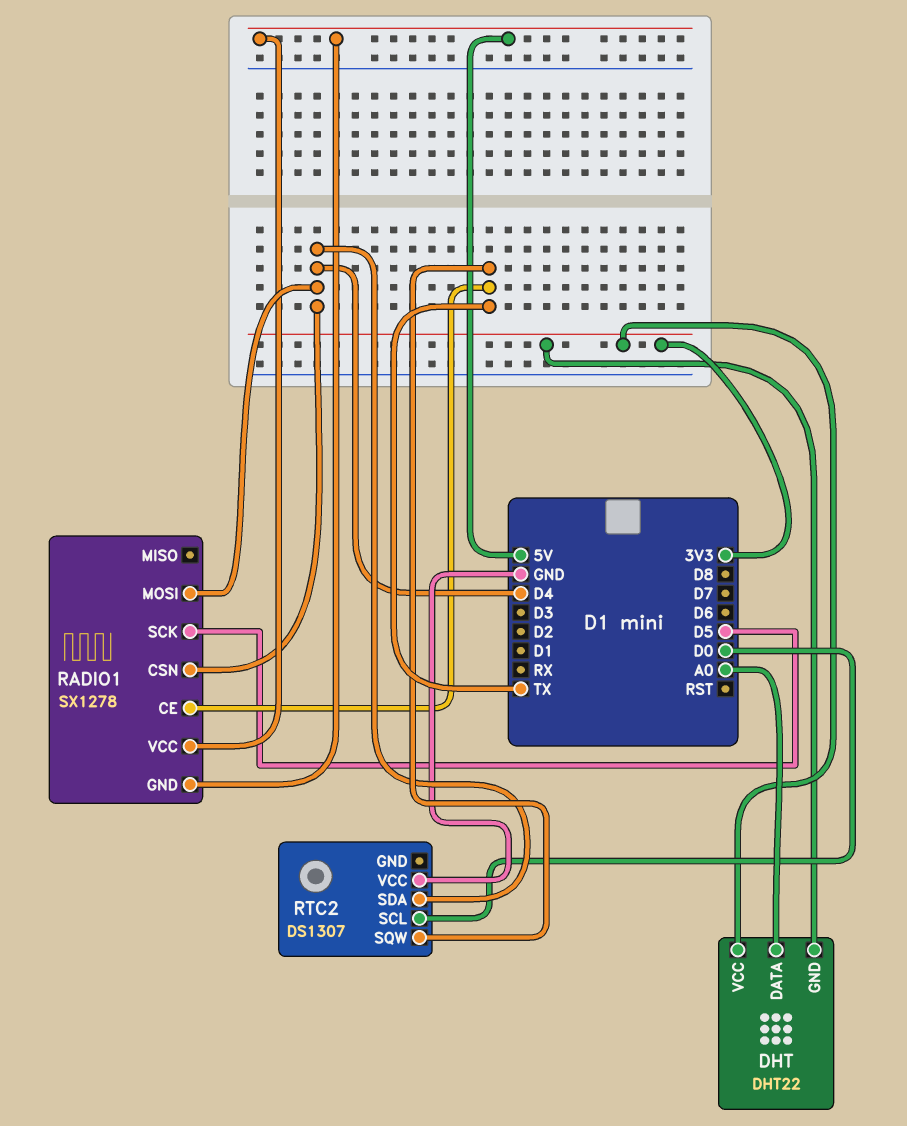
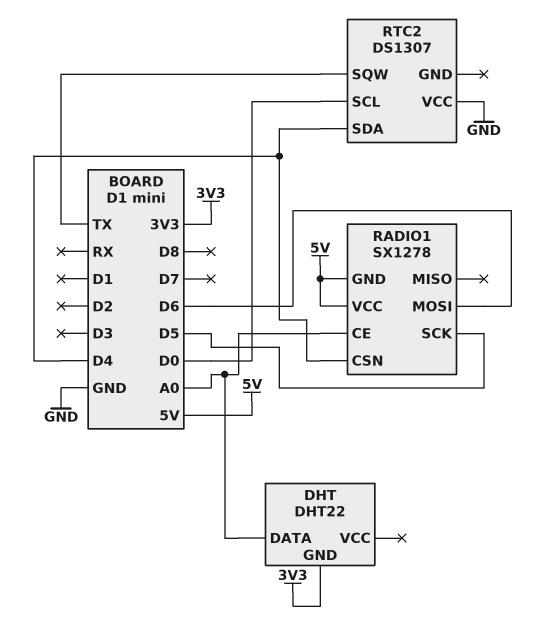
DHT pin VCC: 3V3 -> none
RADIO1 pin CE: TX -> A0
RADIO1 pin MOSI: D4 -> D6

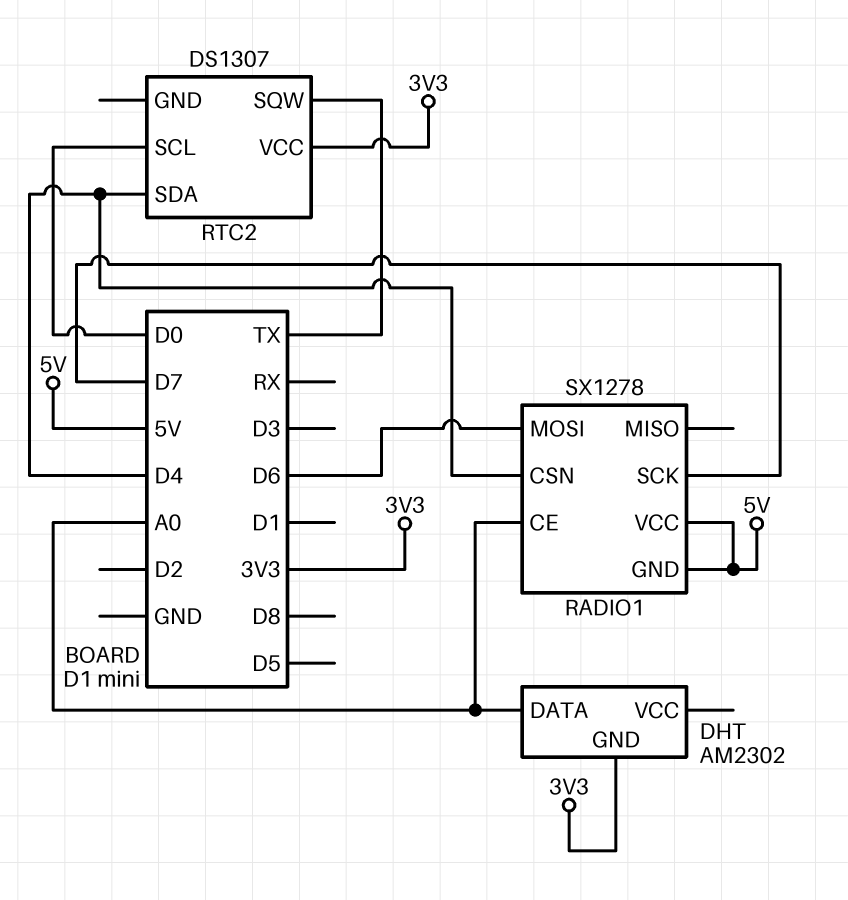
DHT: DHT22 -> AM2302
RADIO1 pin SCK: D5 -> D7
RTC2 pin VCC: GND -> 3V3

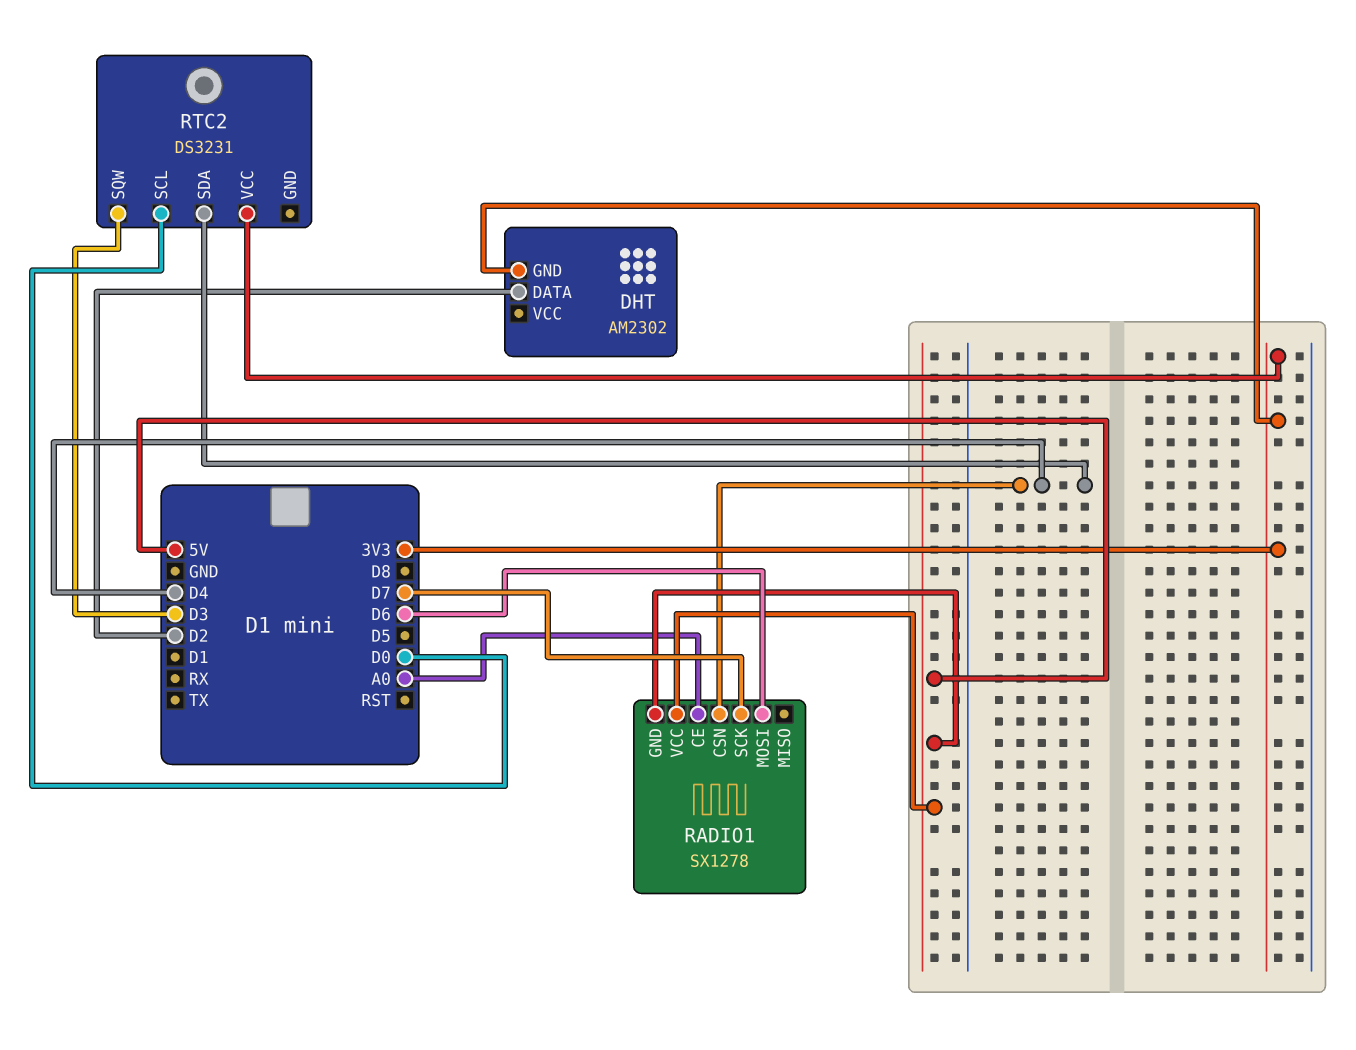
DHT pin DATA: A0 -> D2
RTC2: DS1307 -> DS3231
RTC2 pin SQW: TX -> D3

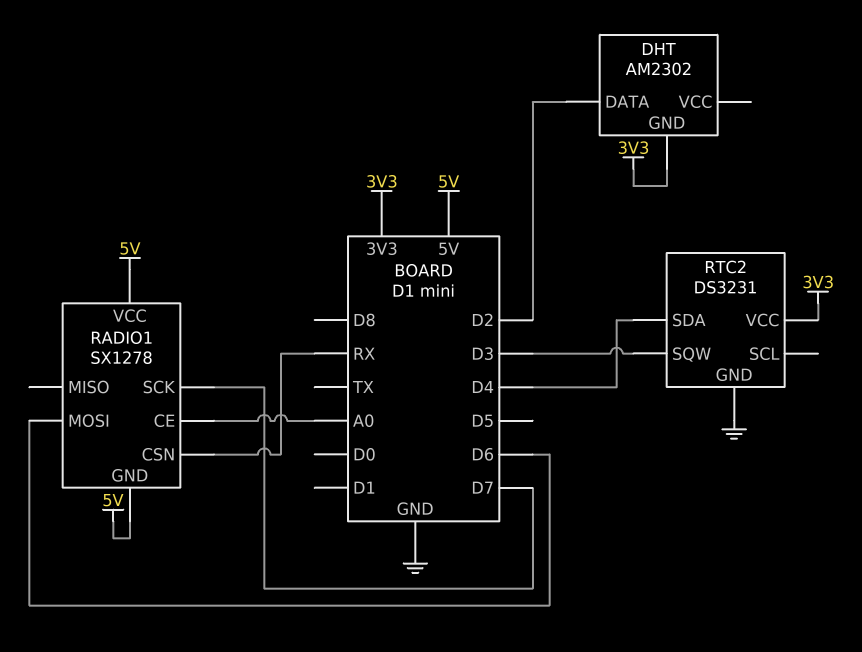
RADIO1 pin CSN: D4 -> RX
RTC2 pin GND: none -> GND
RTC2 pin SCL: D0 -> none

